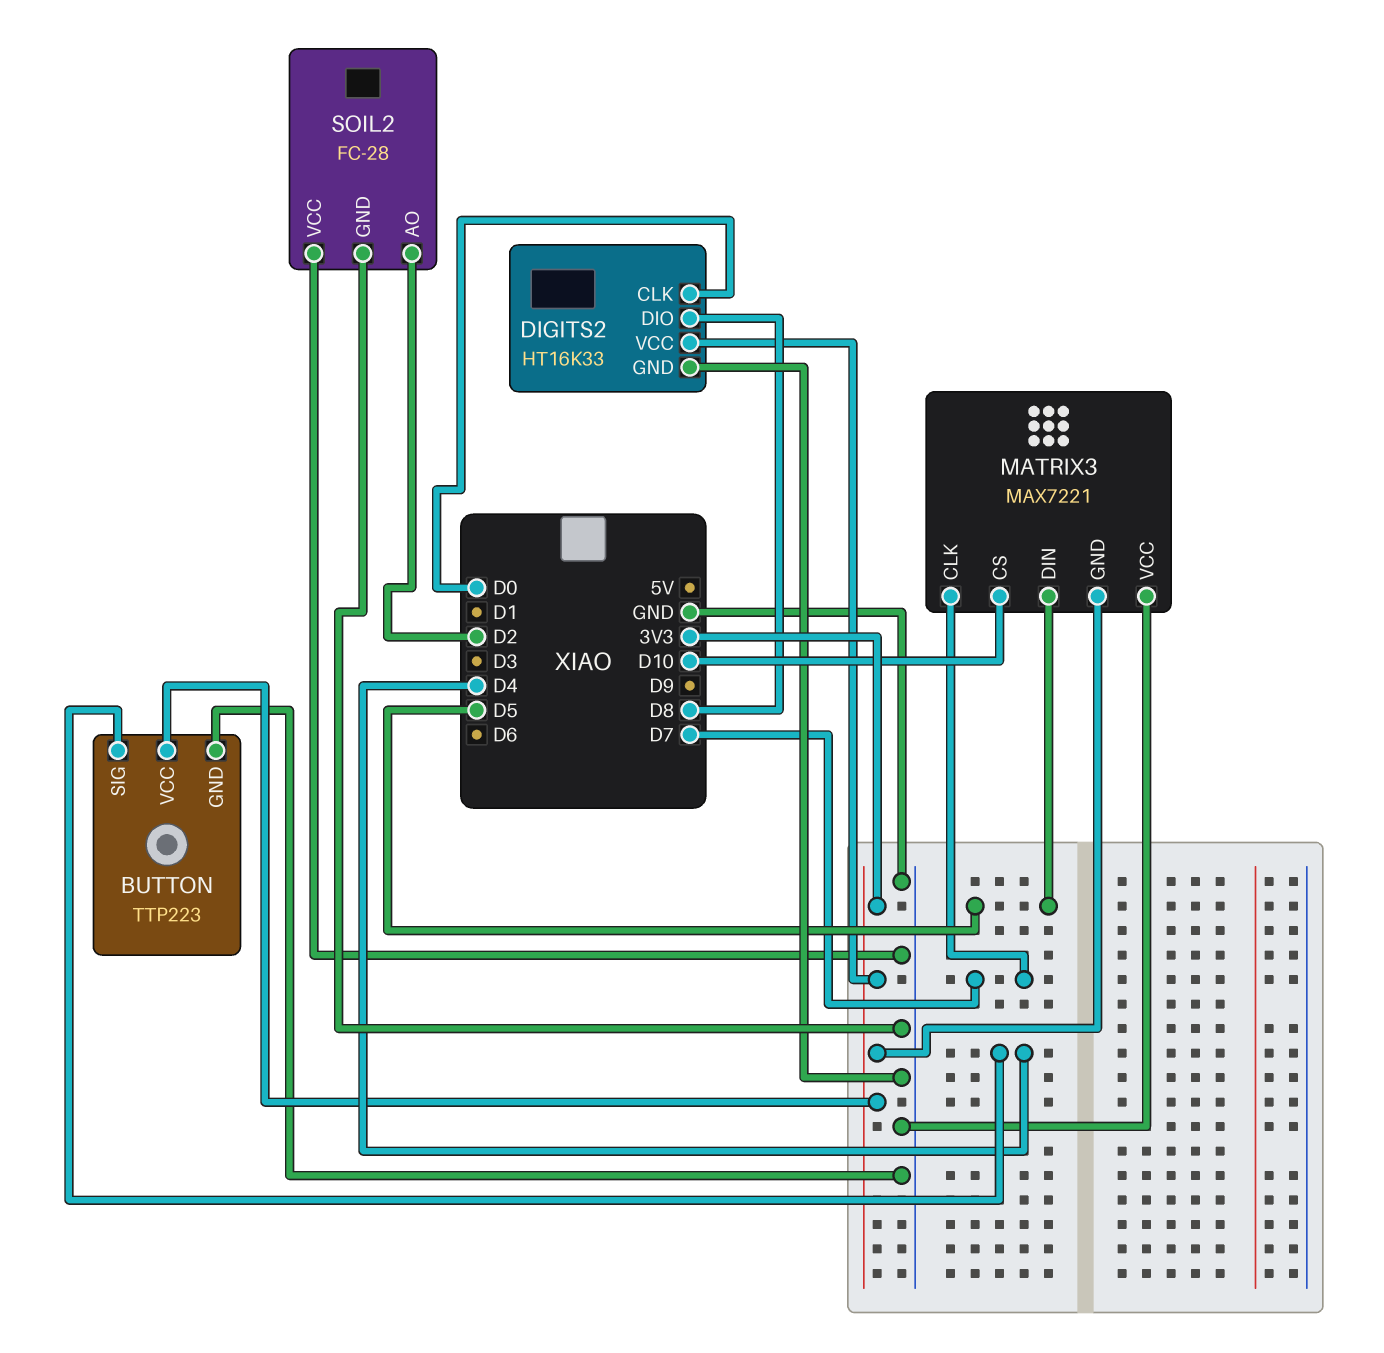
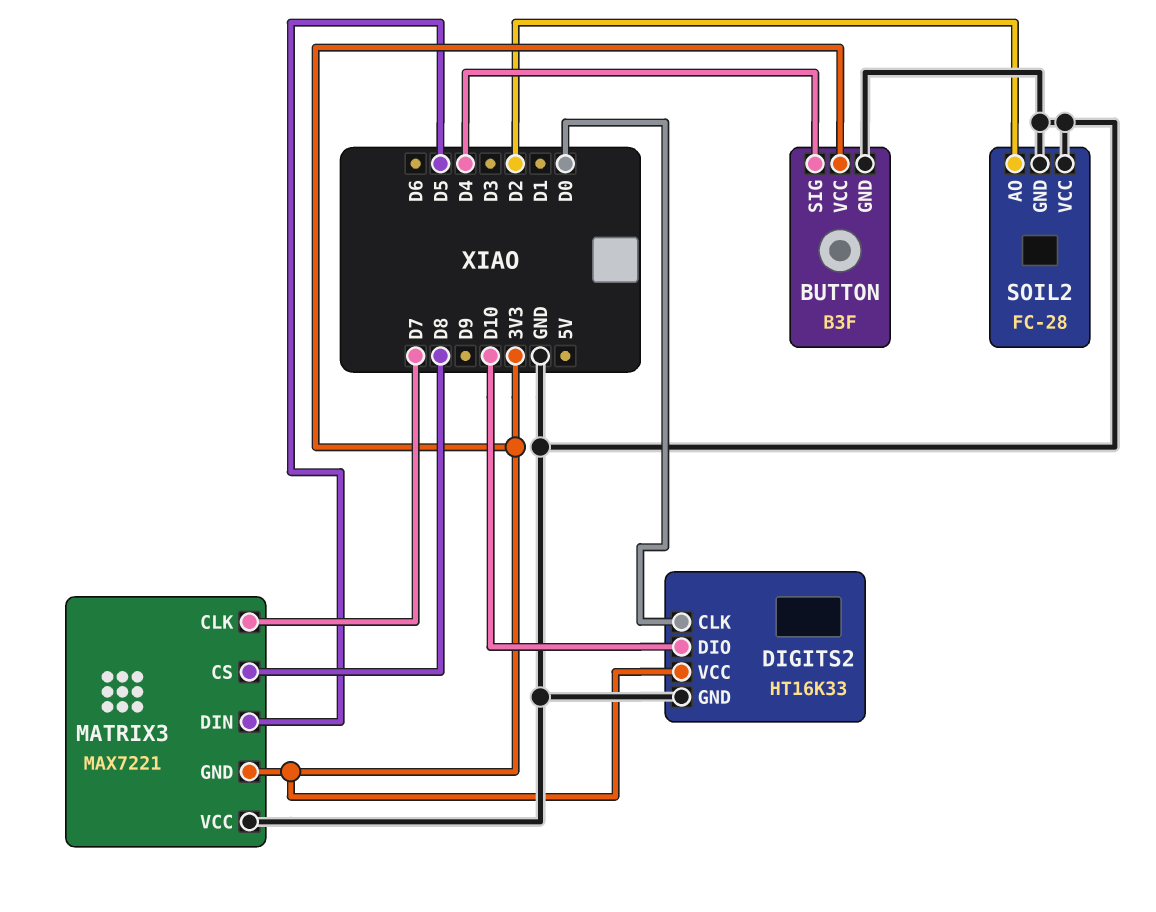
BUTTON: TTP223 -> B3F
DIGITS2 pin DIO: D8 -> D10
MATRIX3 pin CS: D10 -> D8

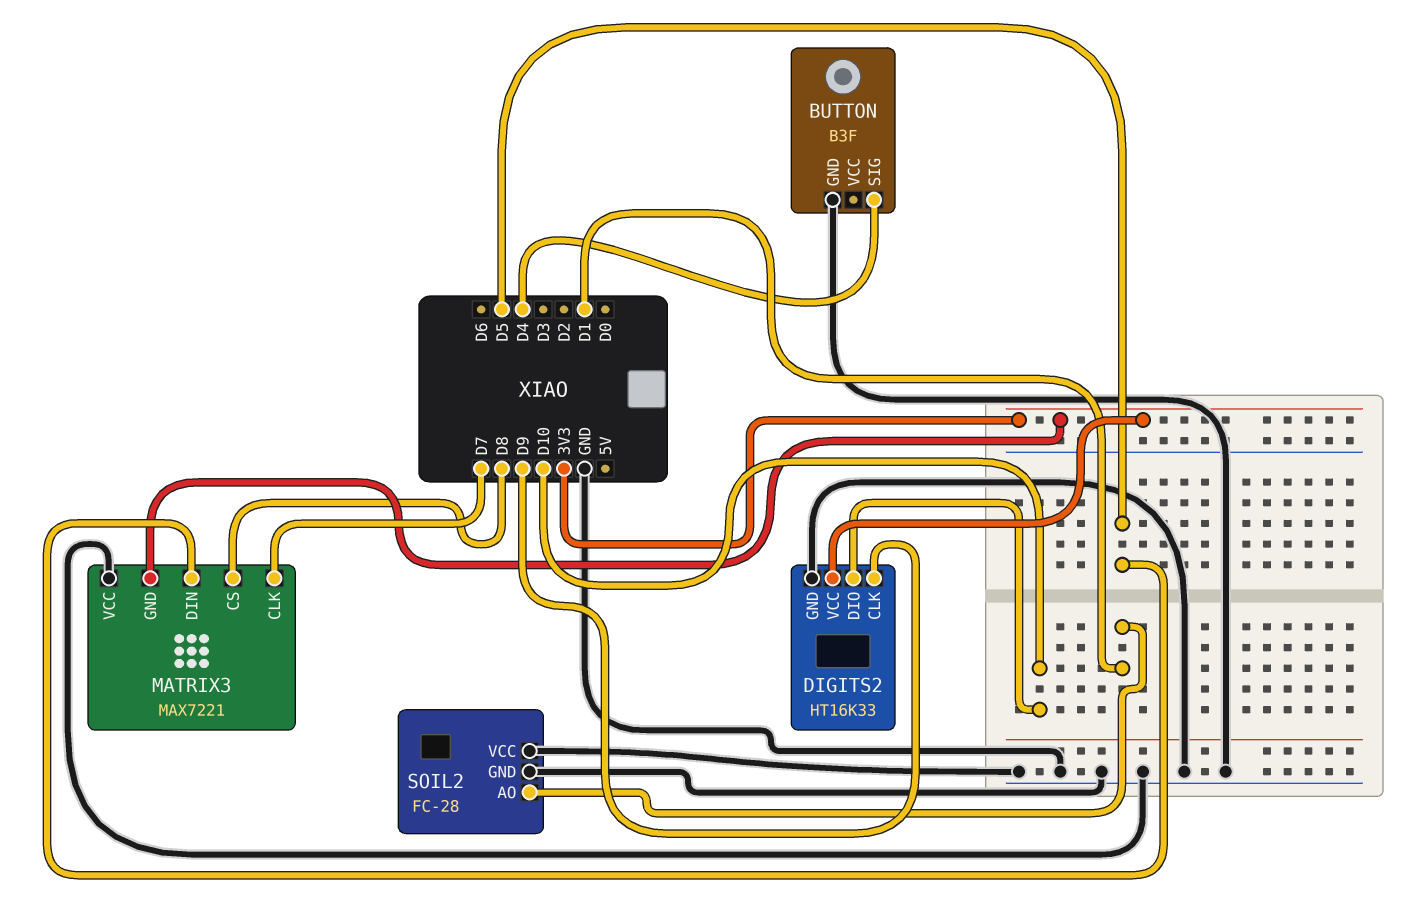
BUTTON pin VCC: 3V3 -> none
DIGITS2 pin CLK: D0 -> D9
SOIL2 pin AO: D2 -> D1

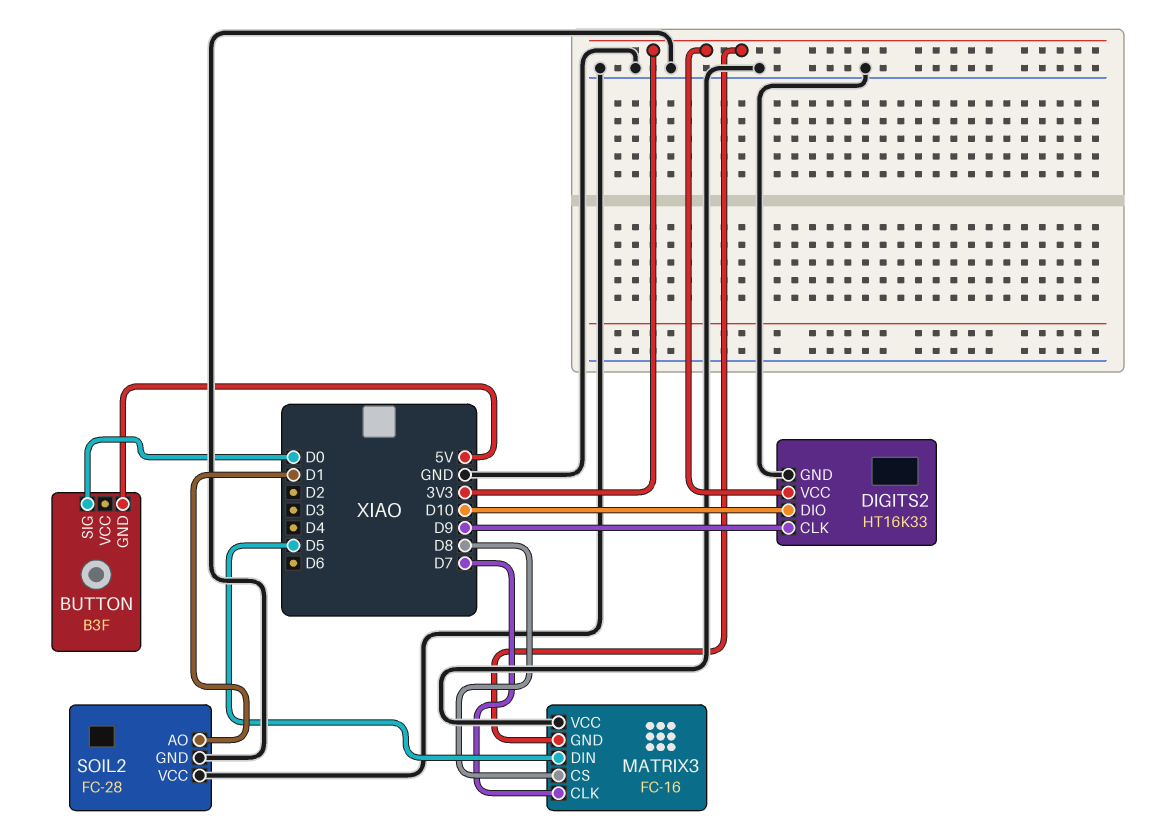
BUTTON pin GND: GND -> 5V
BUTTON pin SIG: D4 -> D0
MATRIX3: MAX7221 -> FC-16

